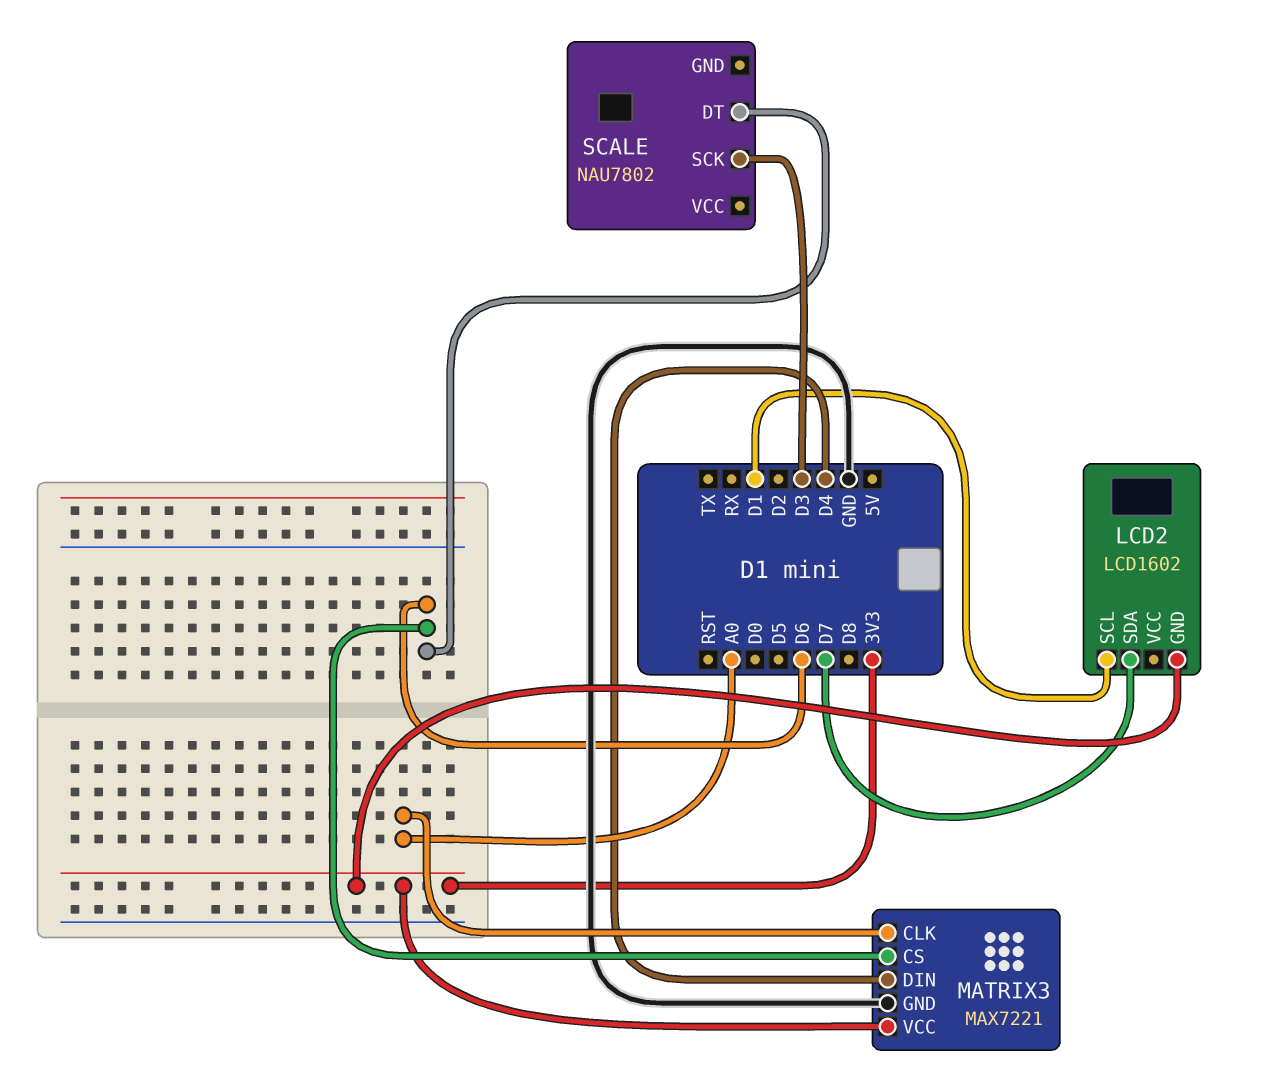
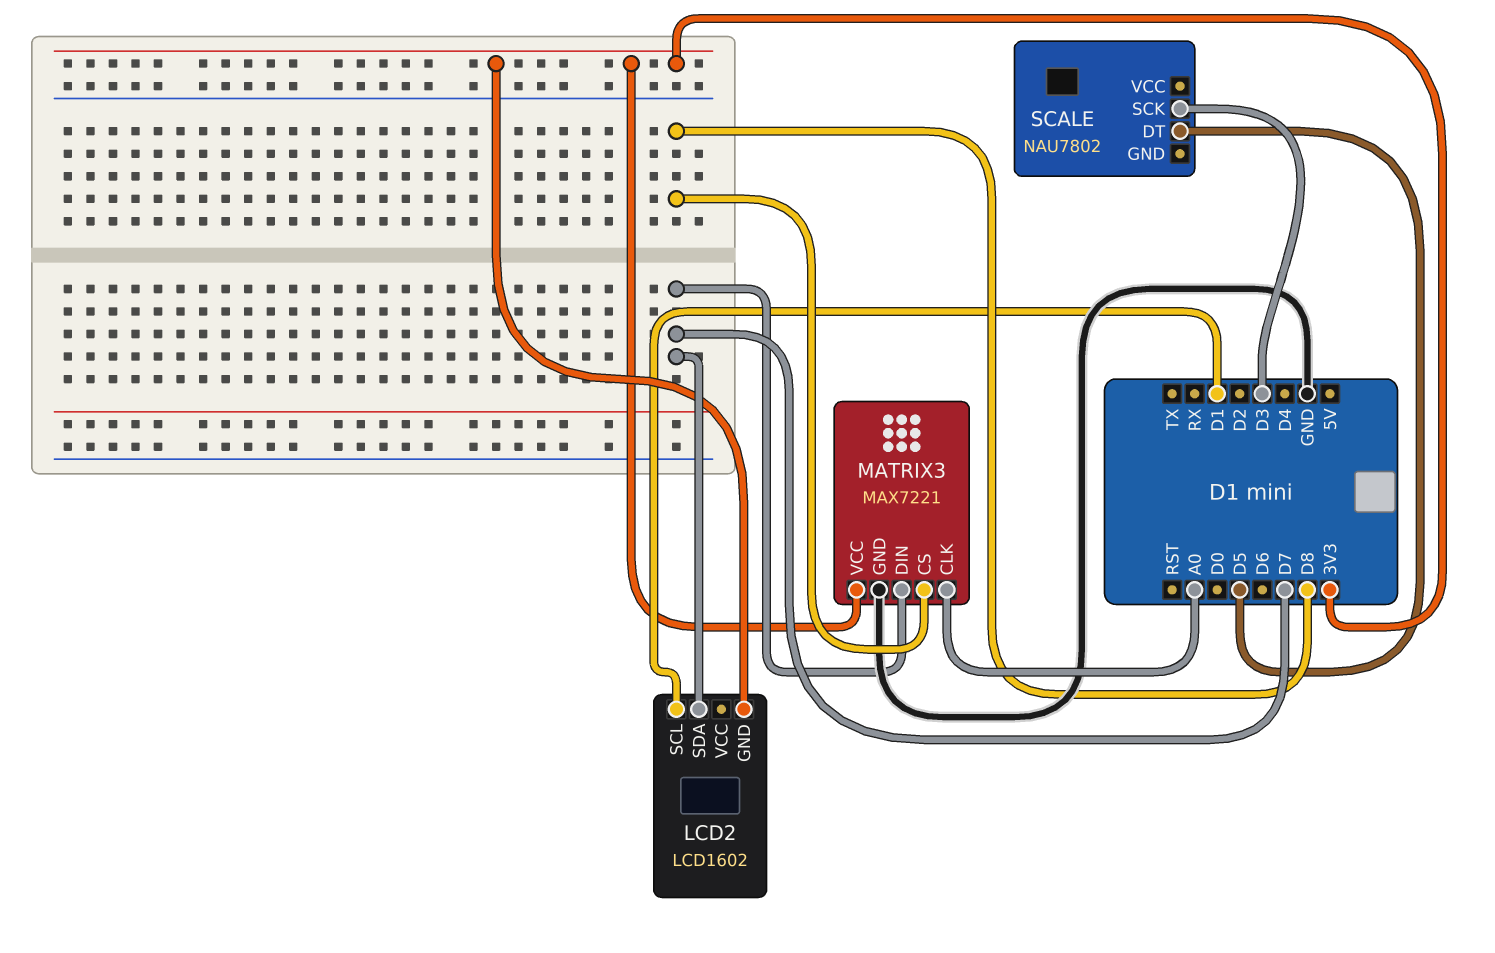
MATRIX3 pin CS: D6 -> D8
MATRIX3 pin DIN: D4 -> D7
SCALE pin DT: D6 -> D5

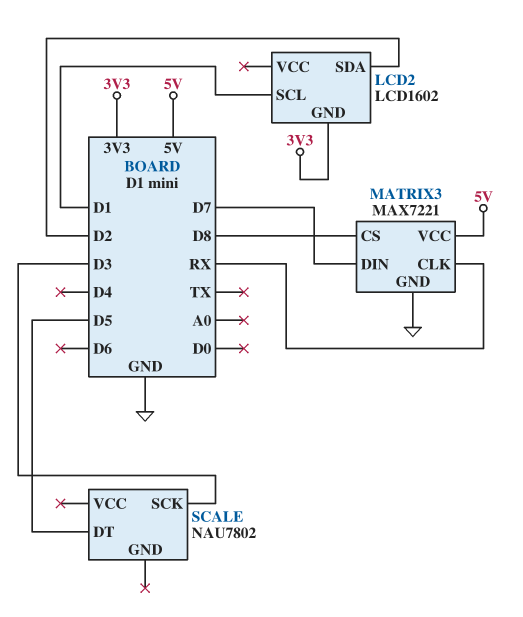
LCD2 pin SDA: D7 -> D2
MATRIX3 pin CLK: A0 -> RX
MATRIX3 pin VCC: 3V3 -> 5V

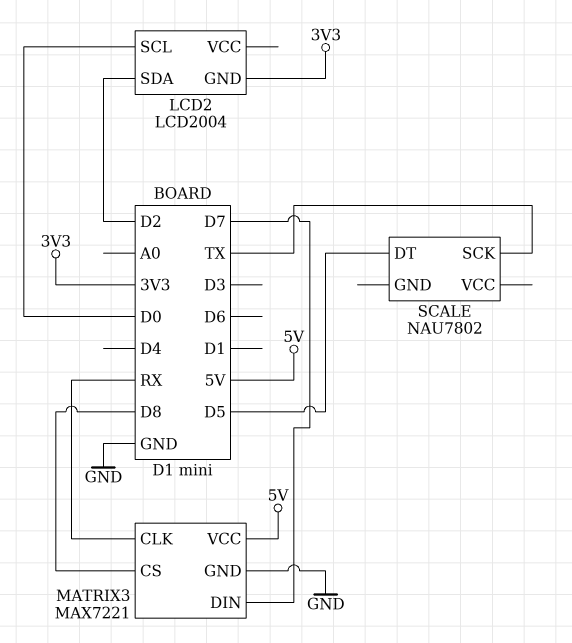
LCD2: LCD1602 -> LCD2004
LCD2 pin SCL: D1 -> D0
SCALE pin SCK: D3 -> TX

